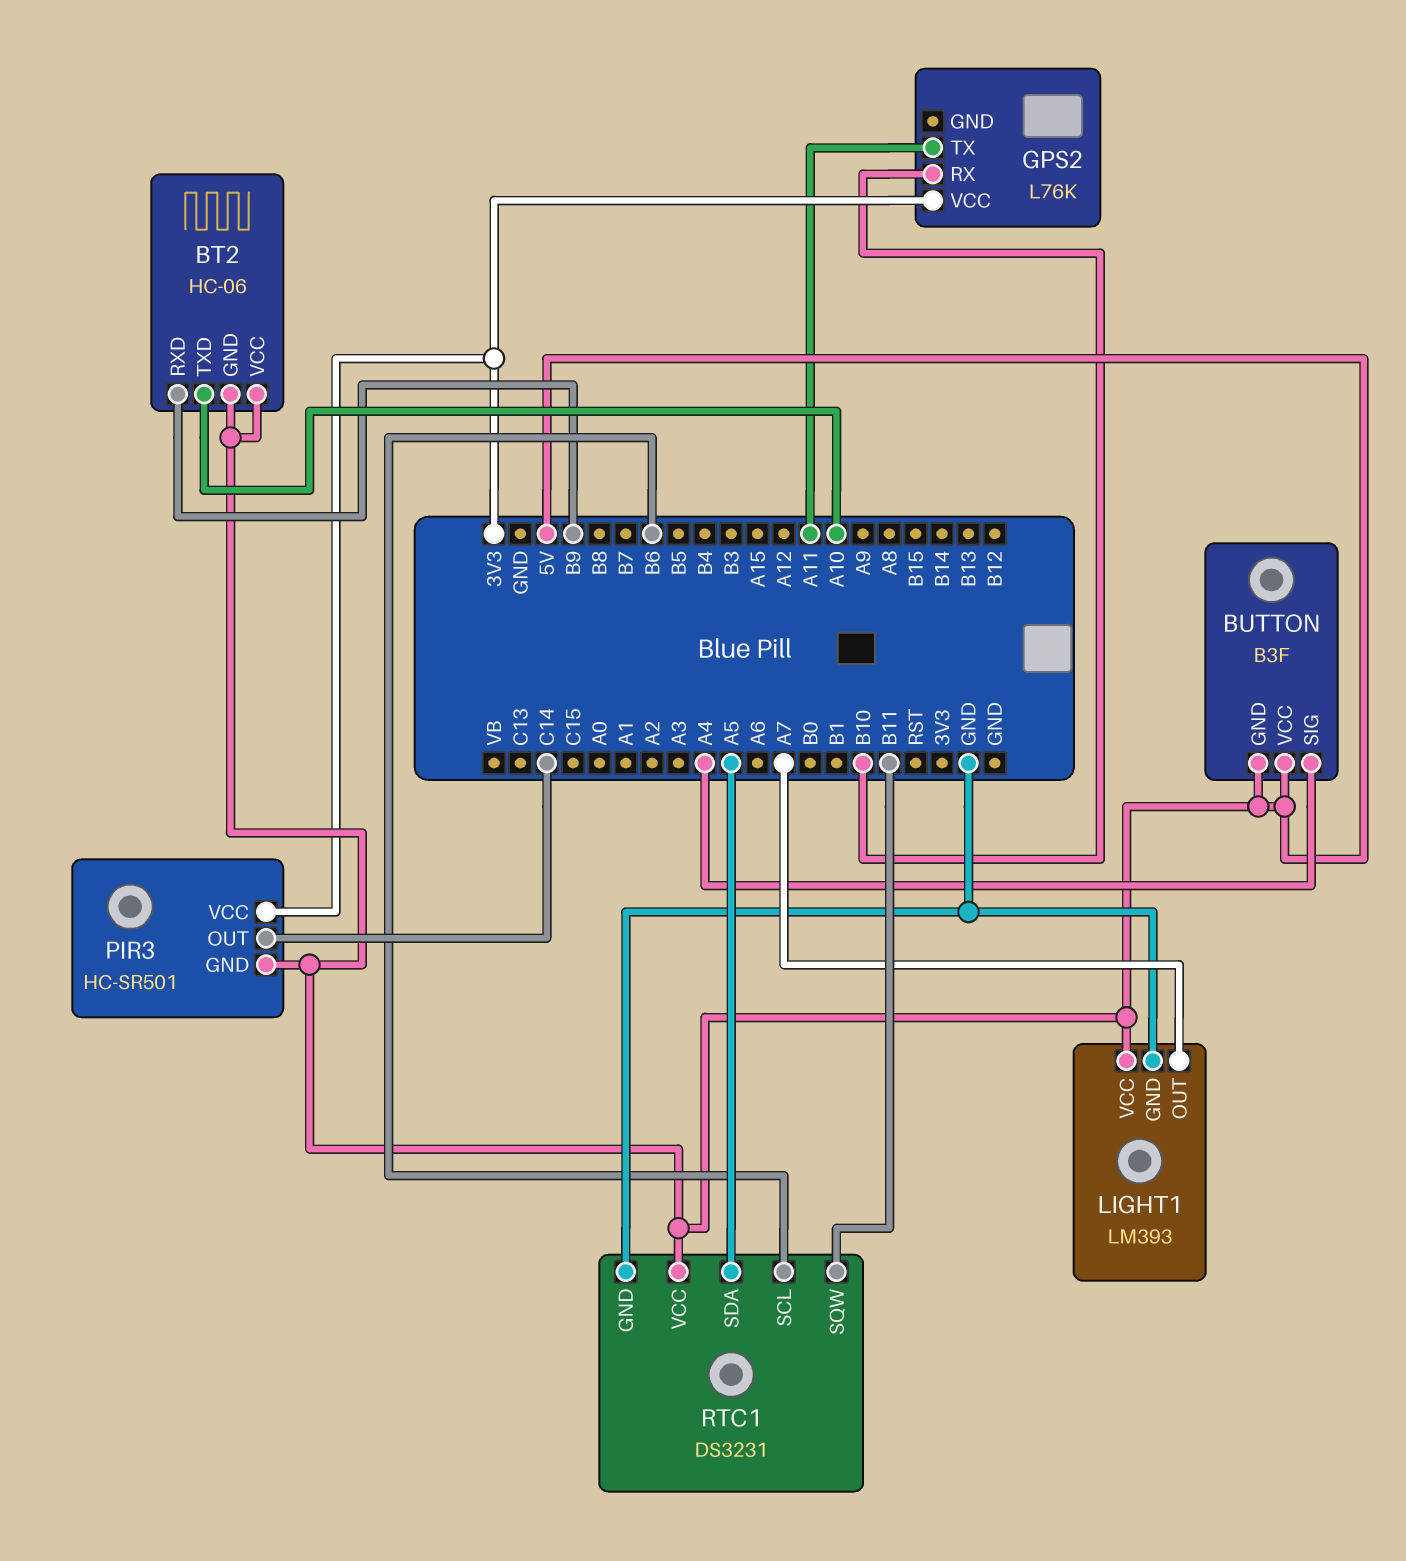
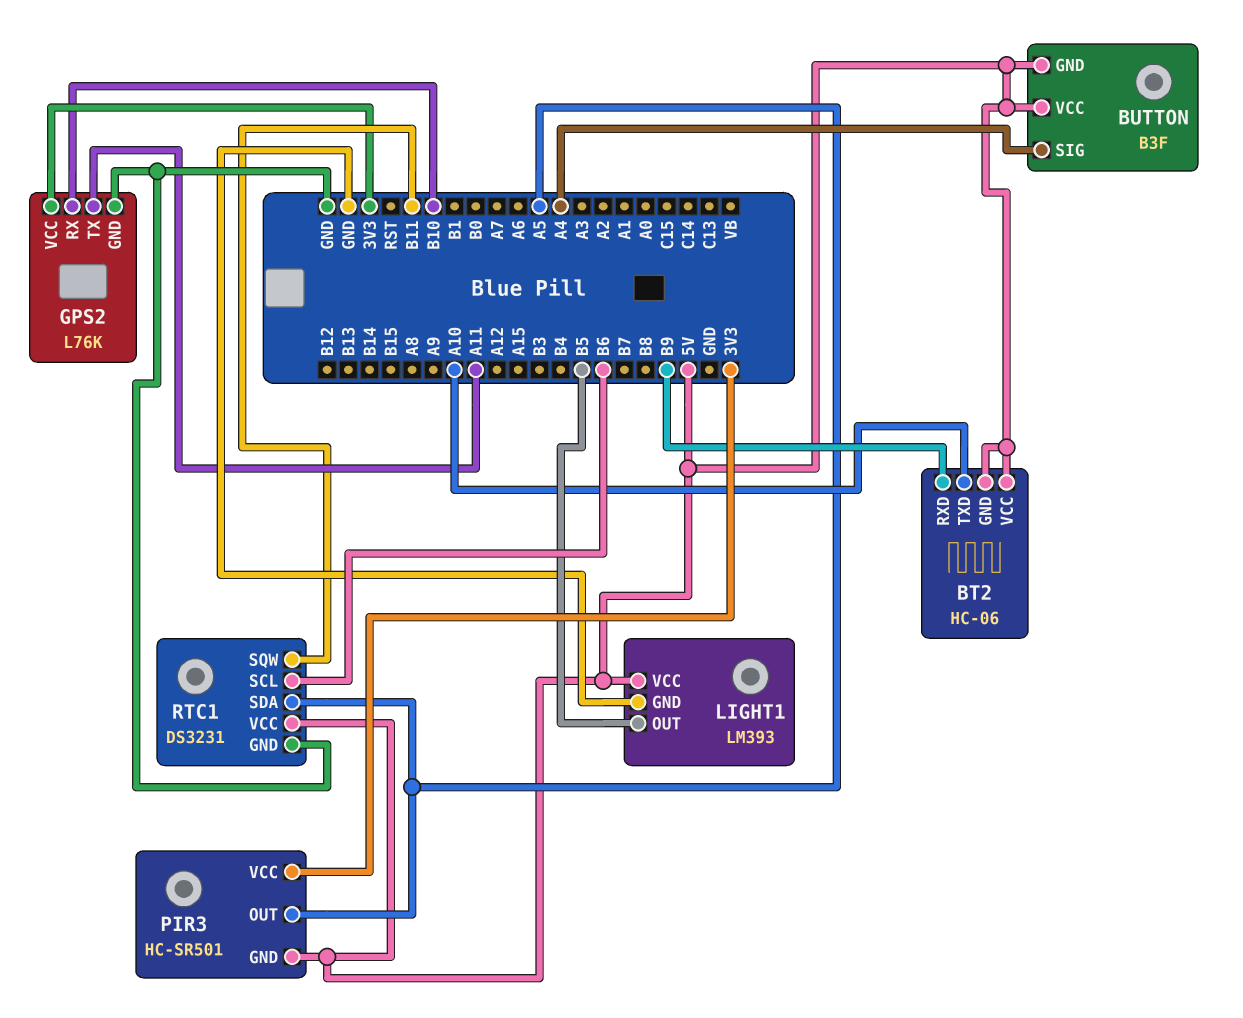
GPS2 pin GND: none -> GND
LIGHT1 pin OUT: A7 -> B5
PIR3 pin OUT: C14 -> A5

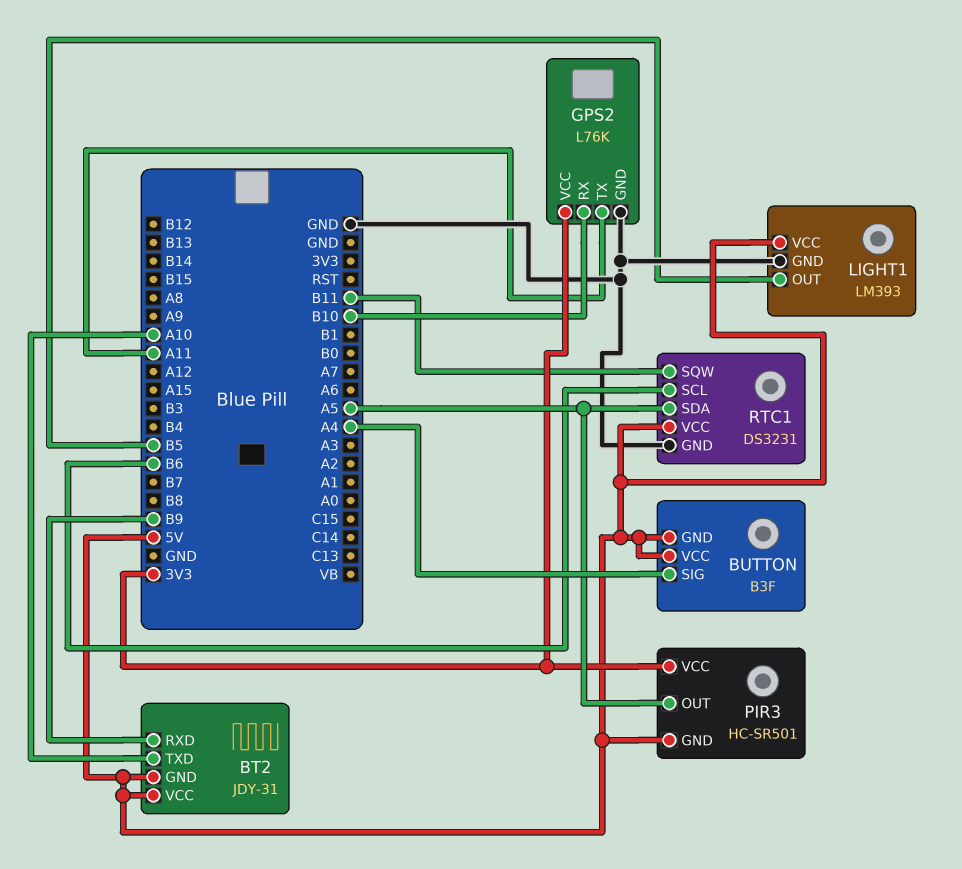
BT2: HC-06 -> JDY-31

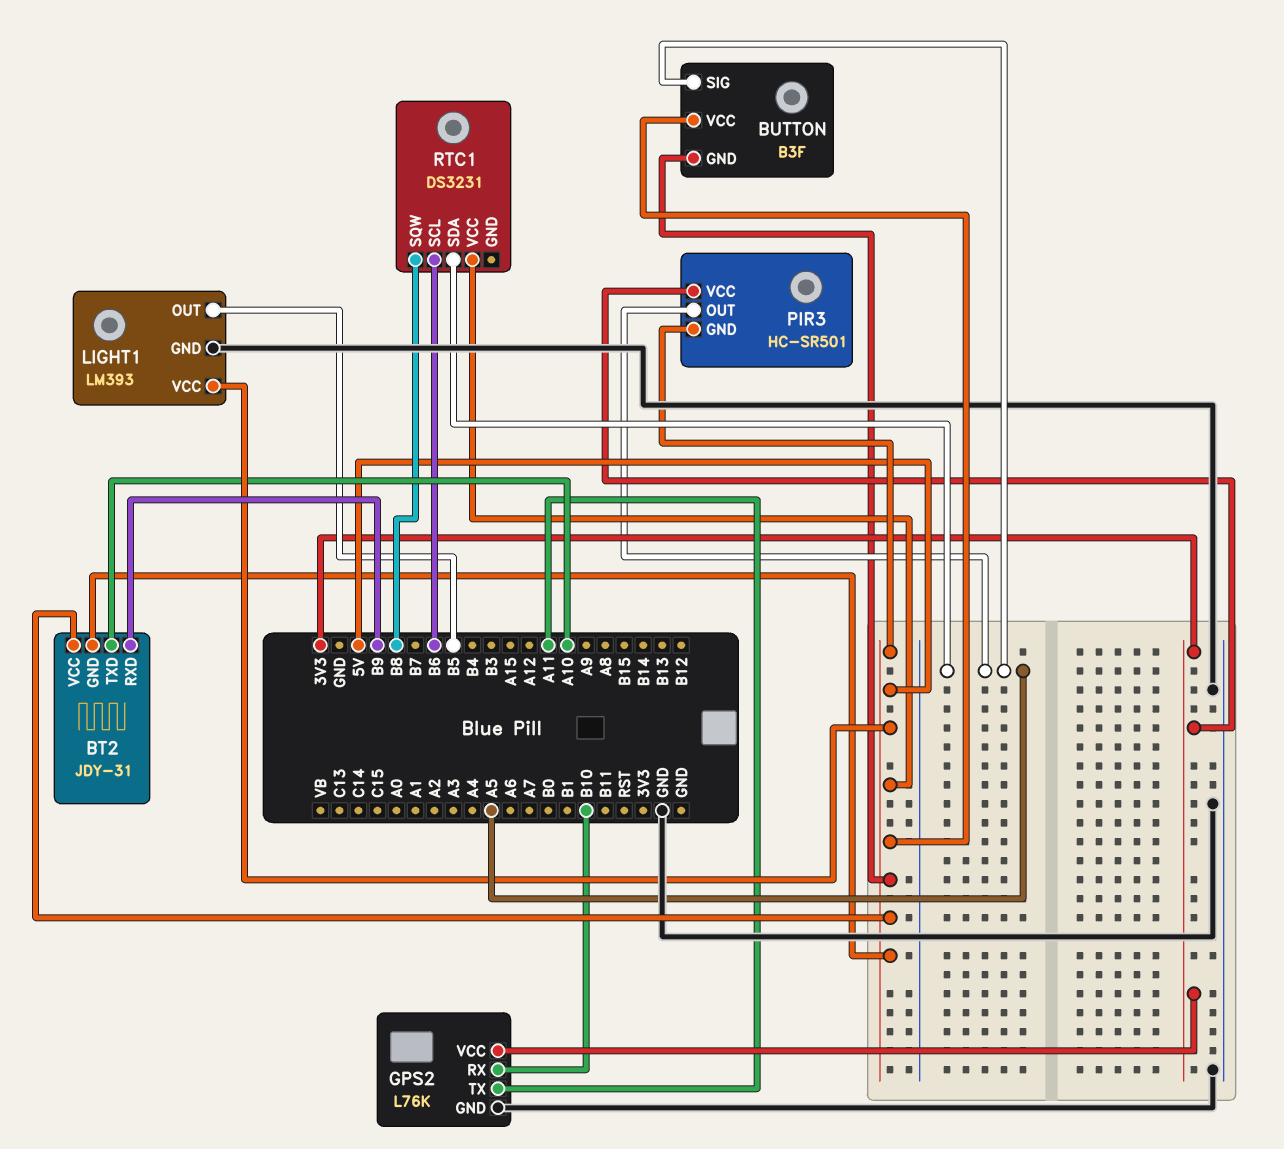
BUTTON pin SIG: A4 -> A5
RTC1 pin GND: GND -> none
RTC1 pin SQW: B11 -> B8

